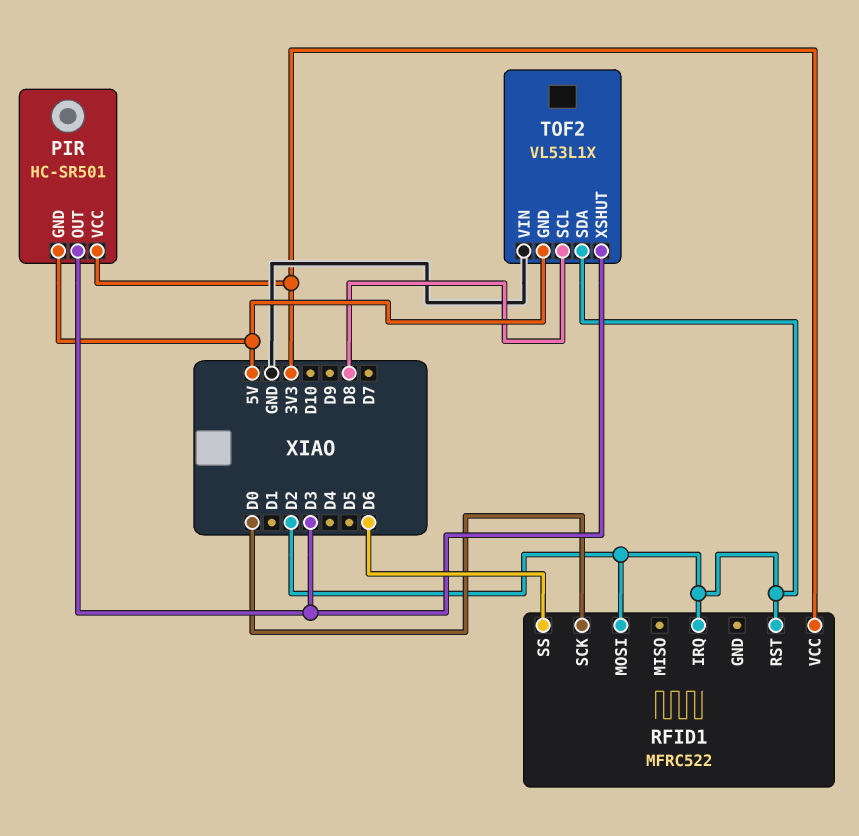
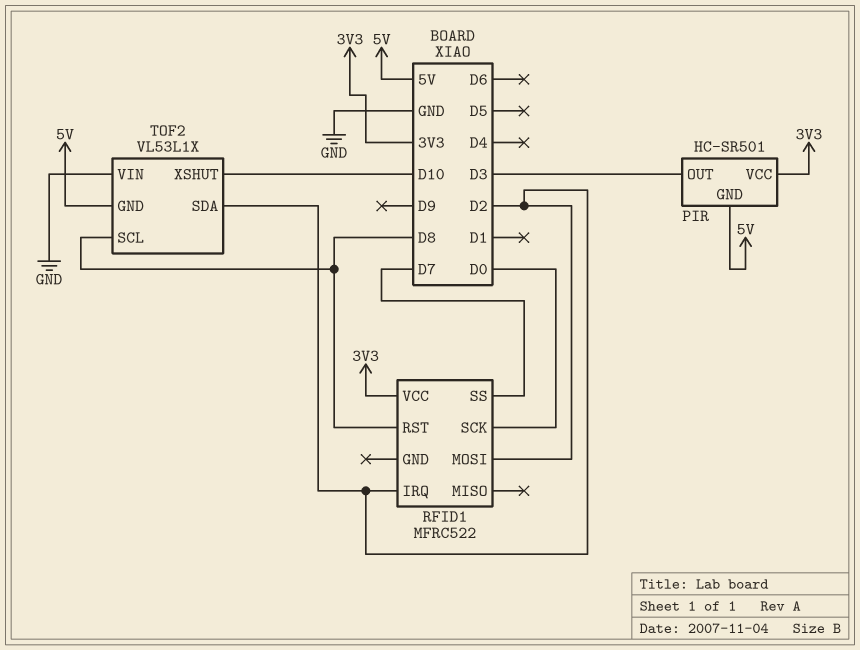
RFID1 pin RST: D2 -> D8
RFID1 pin SS: D6 -> D7
TOF2 pin XSHUT: D3 -> D10

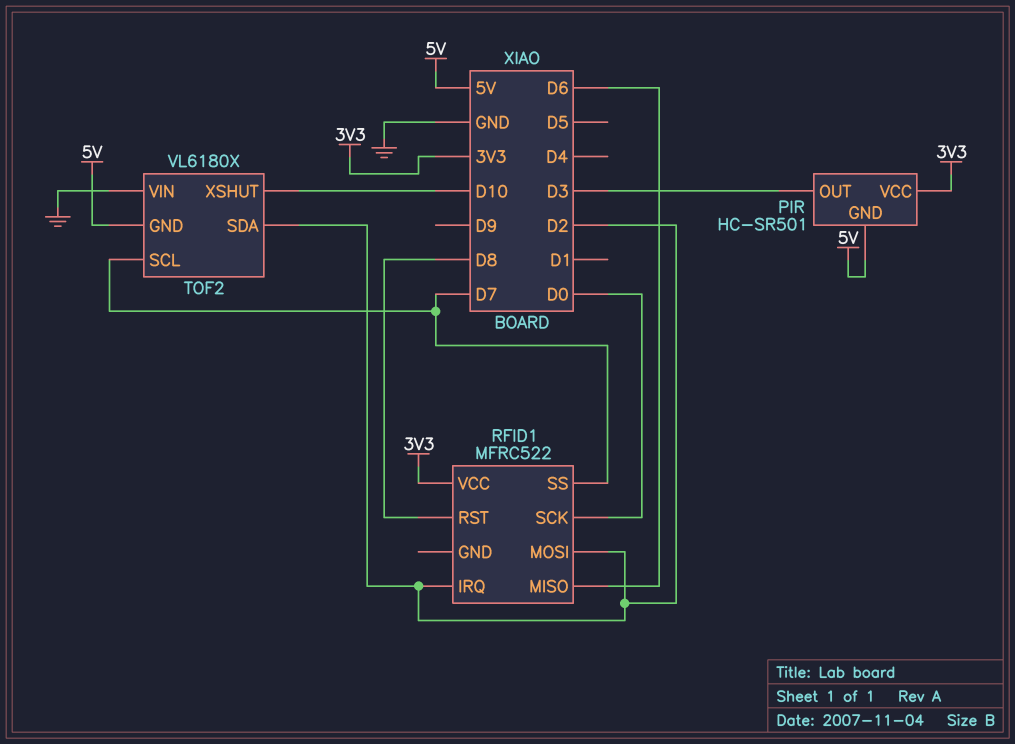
RFID1 pin MISO: none -> D6
TOF2: VL53L1X -> VL6180X
TOF2 pin SCL: D8 -> D7

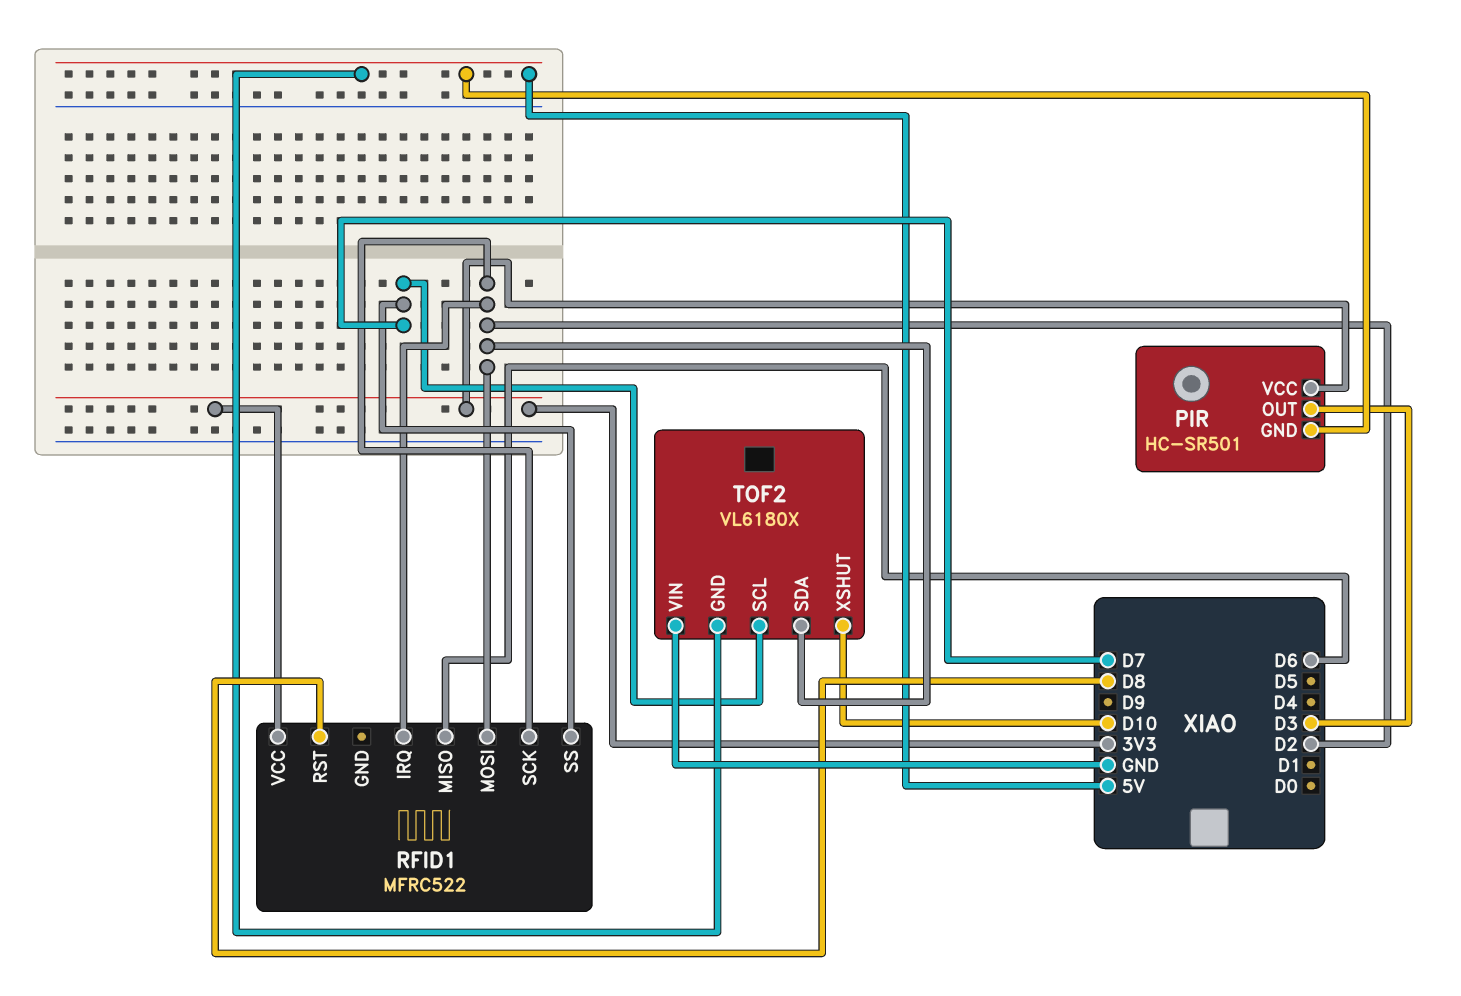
RFID1 pin SCK: D0 -> D2

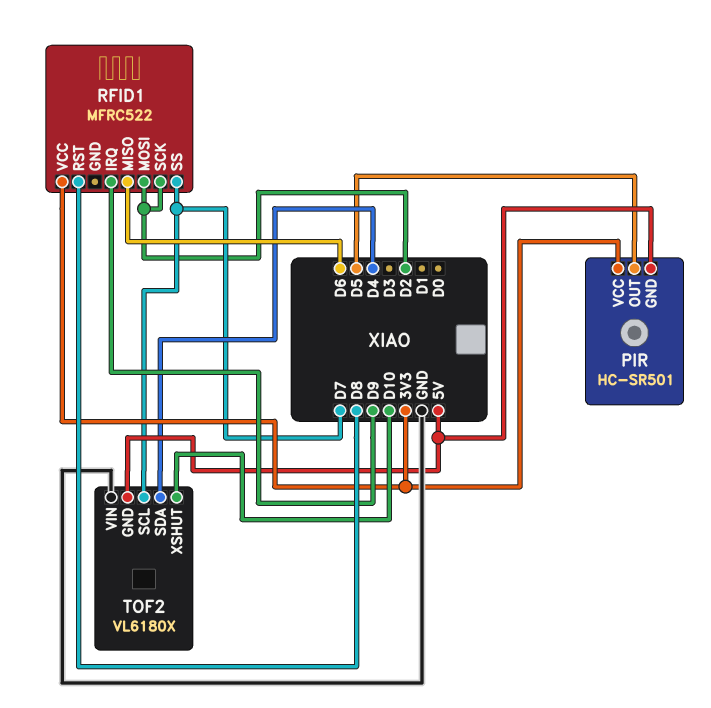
PIR pin OUT: D3 -> D5
RFID1 pin IRQ: D2 -> D9
TOF2 pin SDA: D2 -> D4

